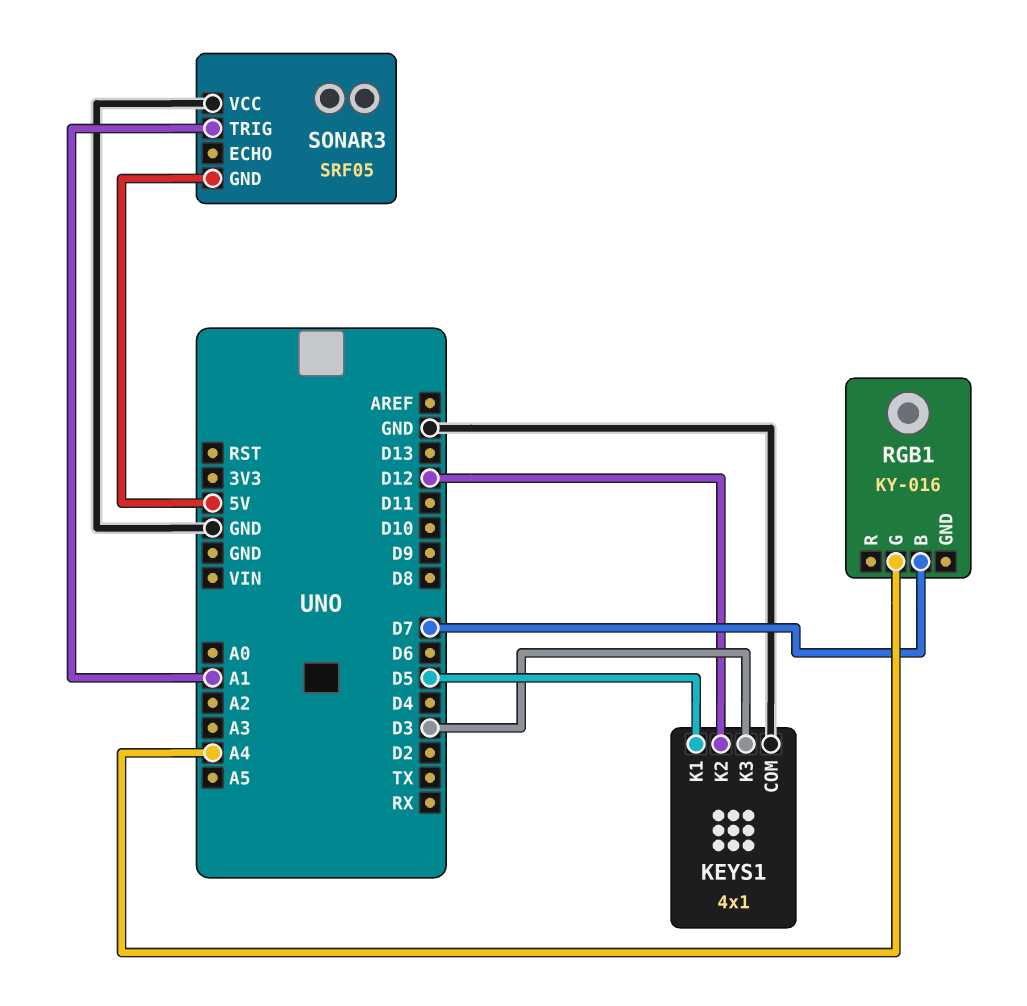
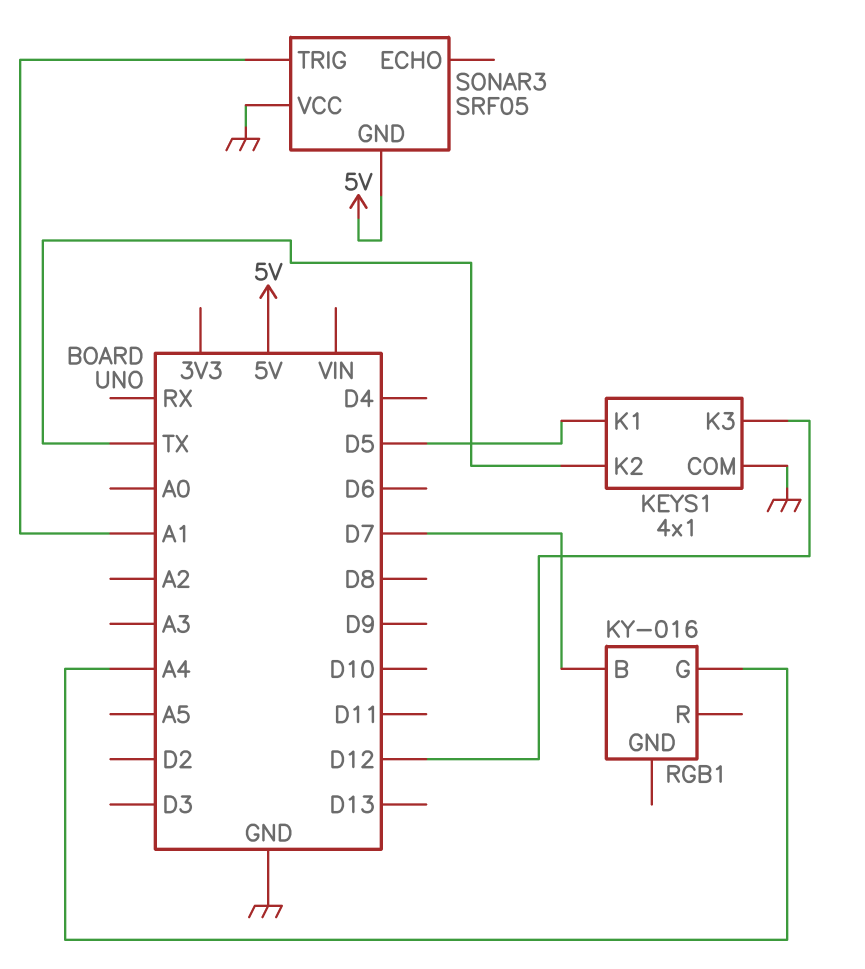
KEYS1 pin K2: D12 -> TX
KEYS1 pin K3: D3 -> D12

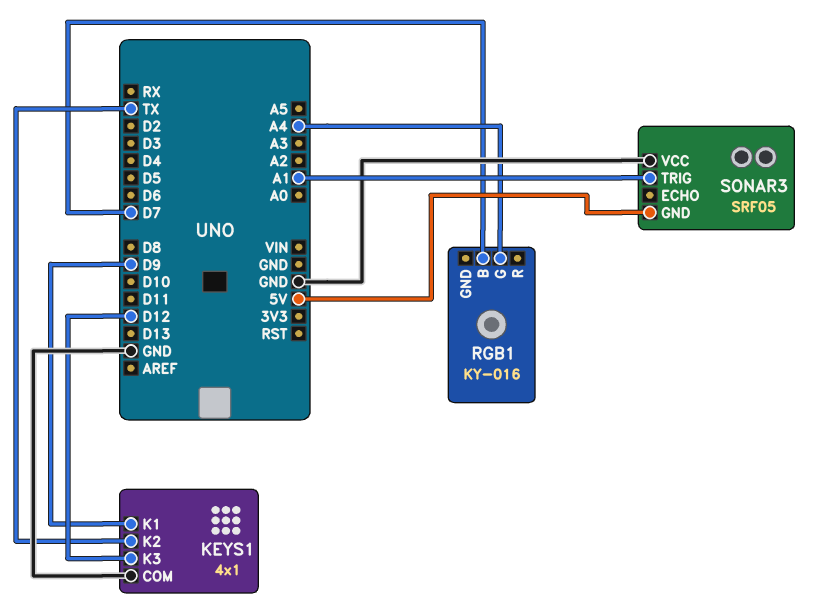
KEYS1 pin K1: D5 -> D9

